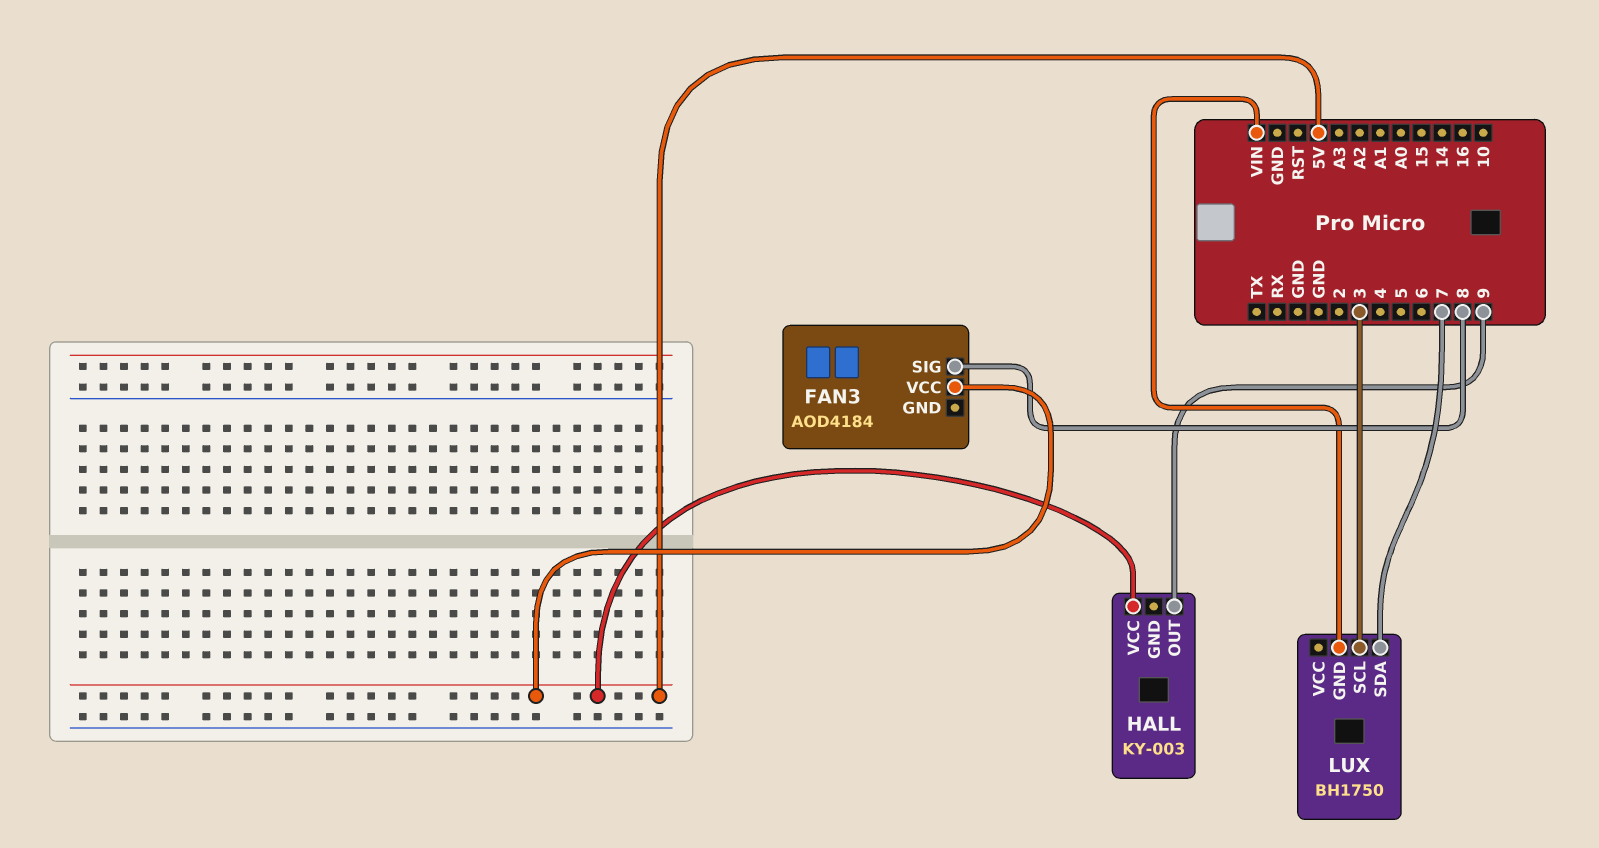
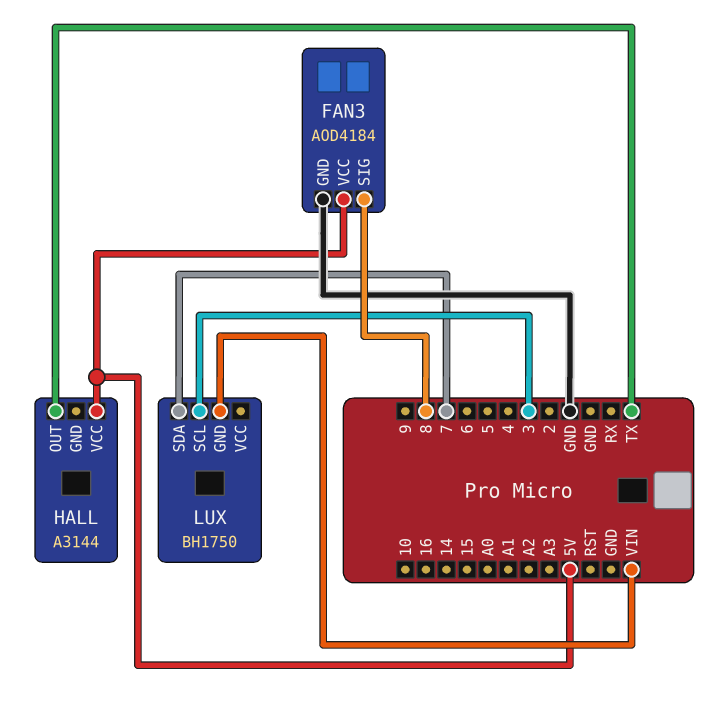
FAN3 pin GND: none -> GND
HALL: KY-003 -> A3144
HALL pin OUT: 9 -> TX

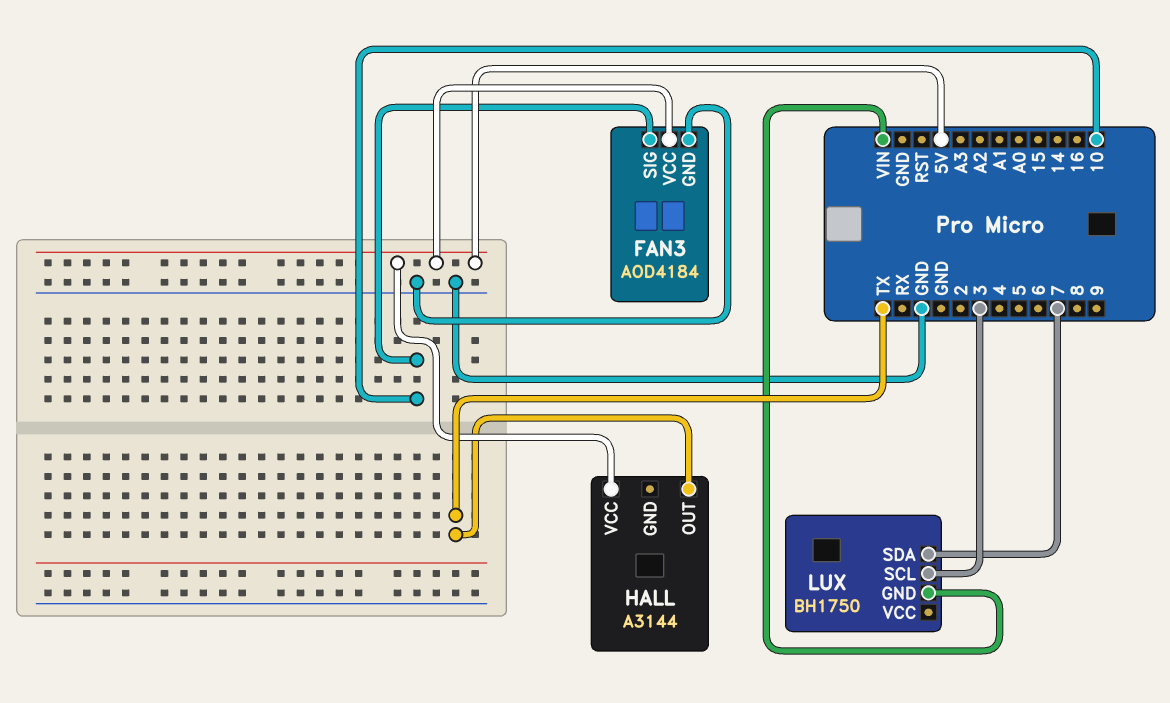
FAN3 pin SIG: 8 -> 10

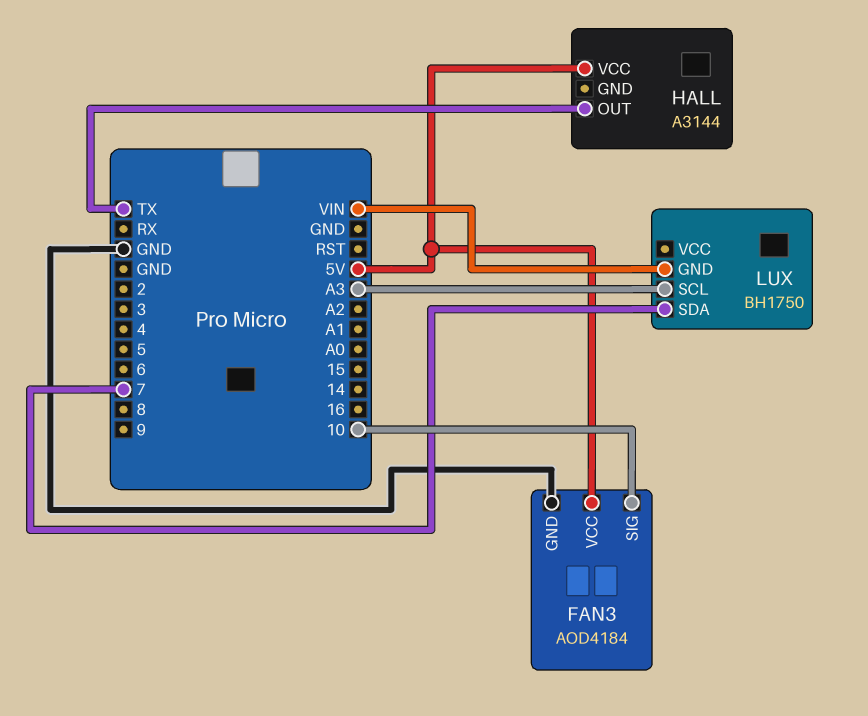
LUX pin SCL: 3 -> A3

